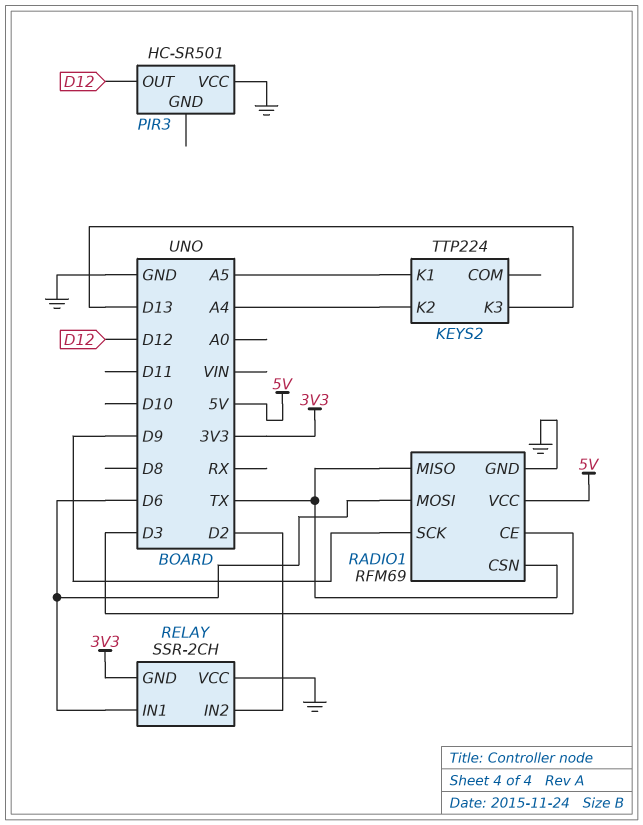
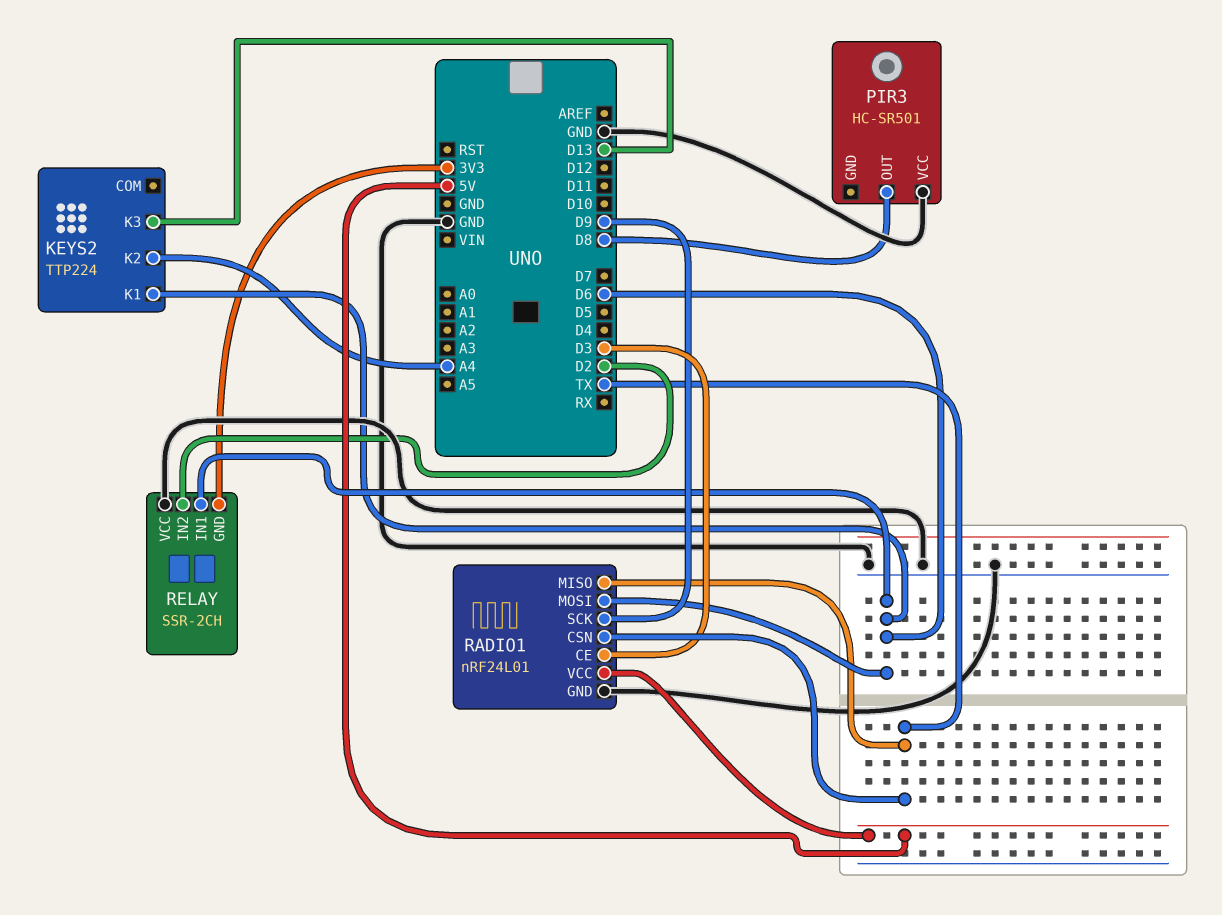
KEYS2 pin K1: A5 -> D6
PIR3 pin OUT: D12 -> D8
RADIO1: RFM69 -> nRF24L01

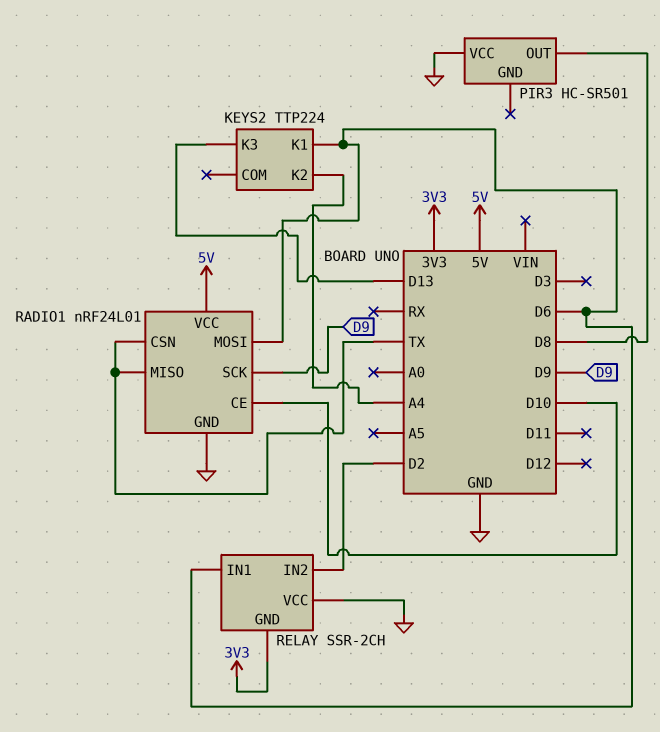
RADIO1 pin CE: D3 -> D10

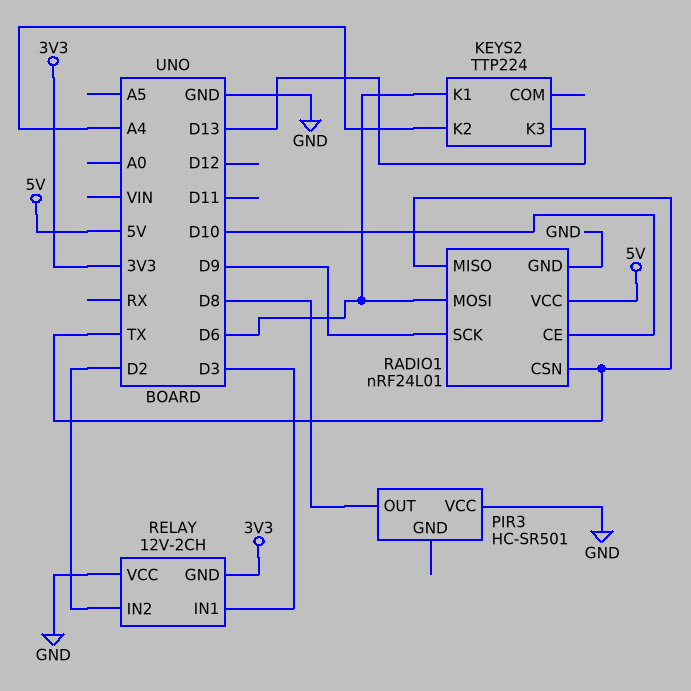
RELAY: SSR-2CH -> 12V-2CH
RELAY pin IN1: D6 -> D3

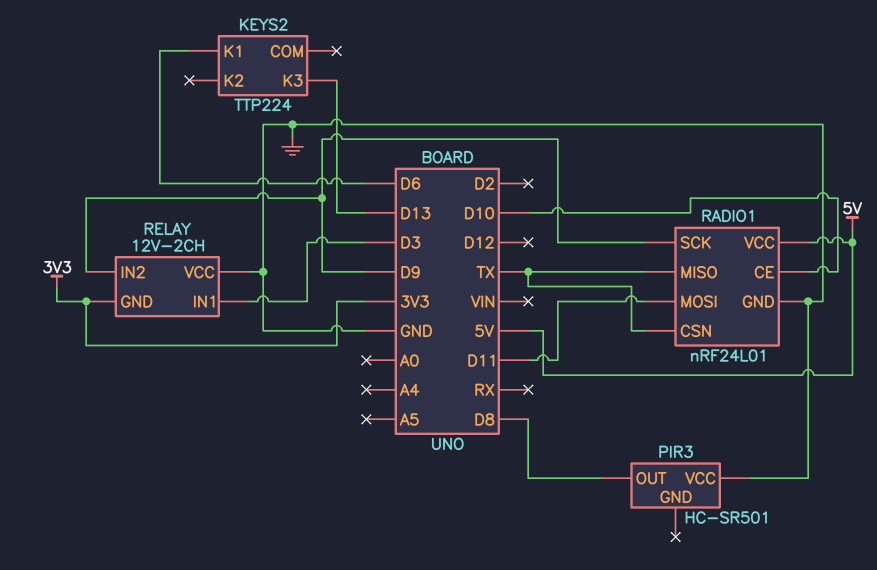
KEYS2 pin K2: A4 -> none
RADIO1 pin MOSI: D6 -> D11
RELAY pin IN2: D2 -> D9

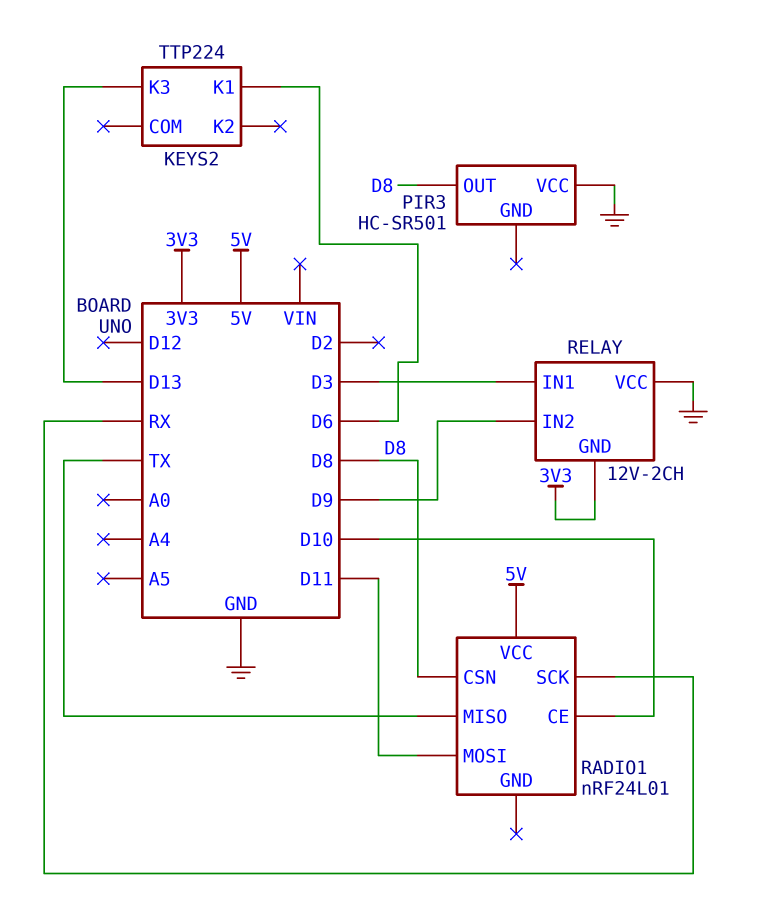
RADIO1 pin CSN: TX -> D8
RADIO1 pin GND: GND -> none
RADIO1 pin SCK: D9 -> RX

